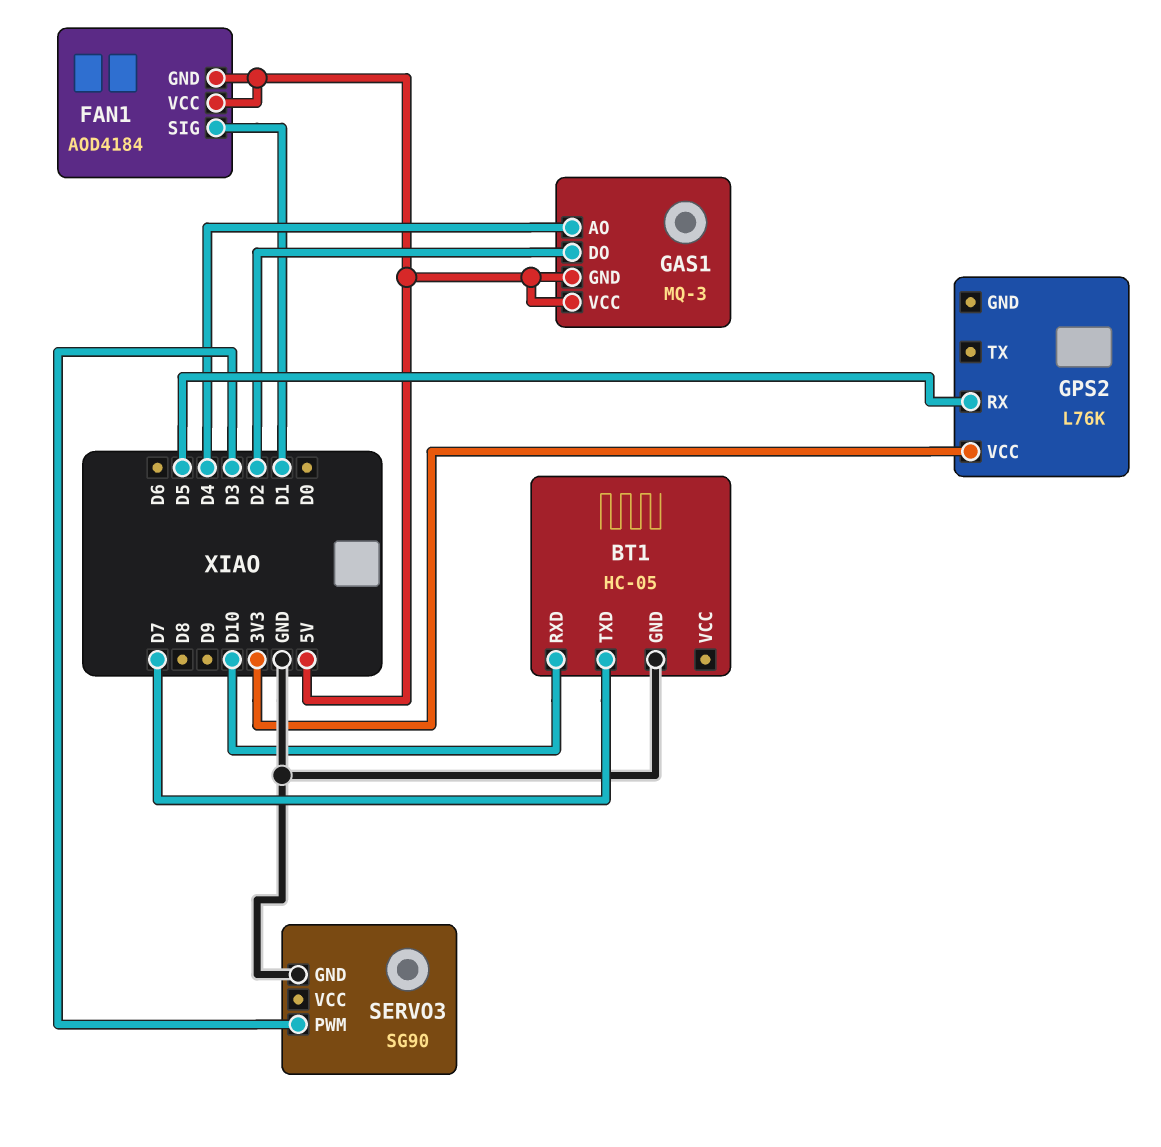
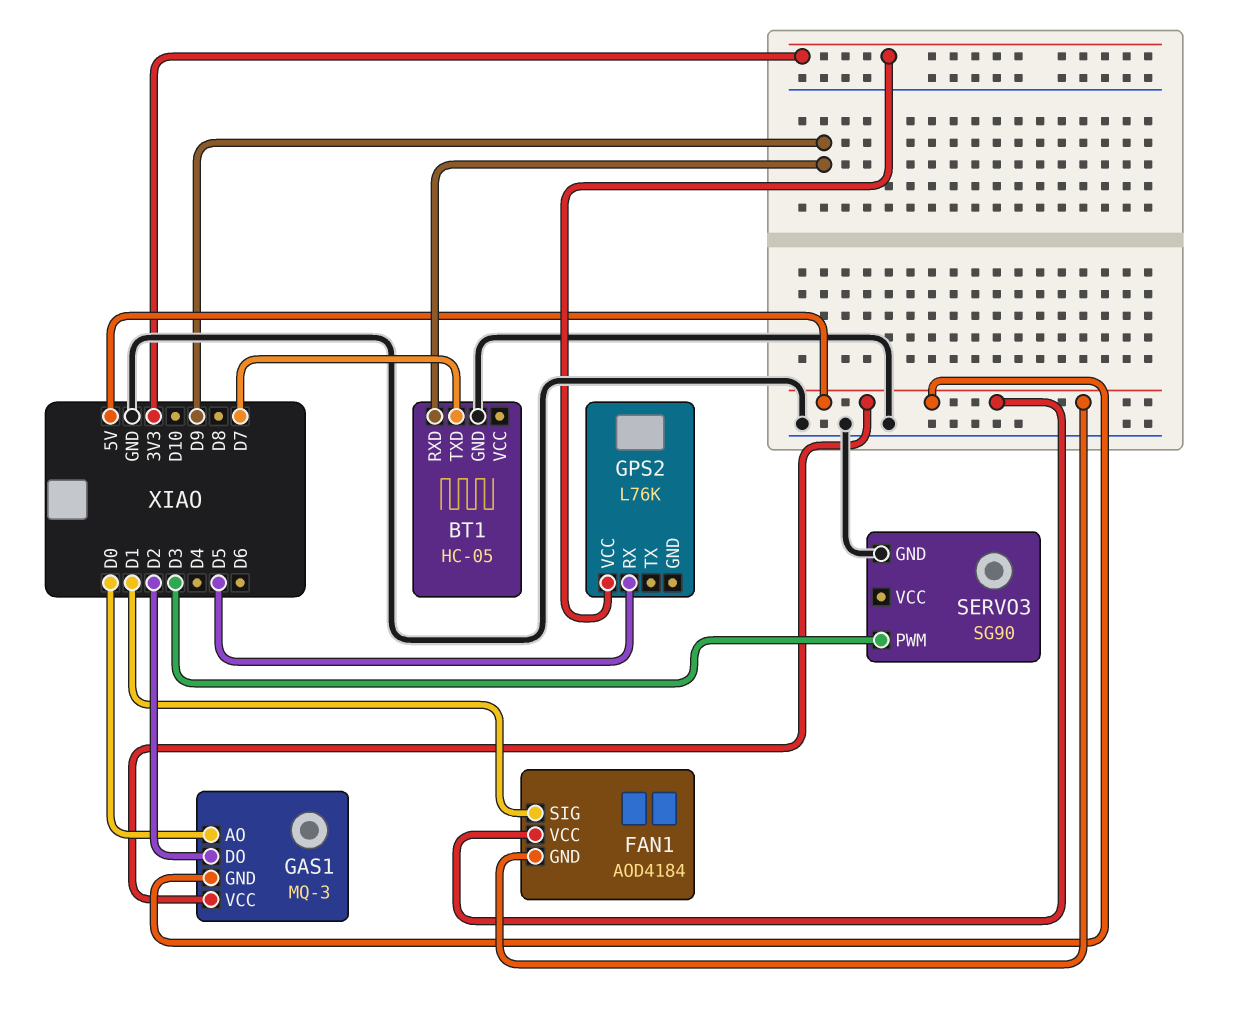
BT1 pin RXD: D10 -> D9
GAS1 pin AO: D4 -> D0

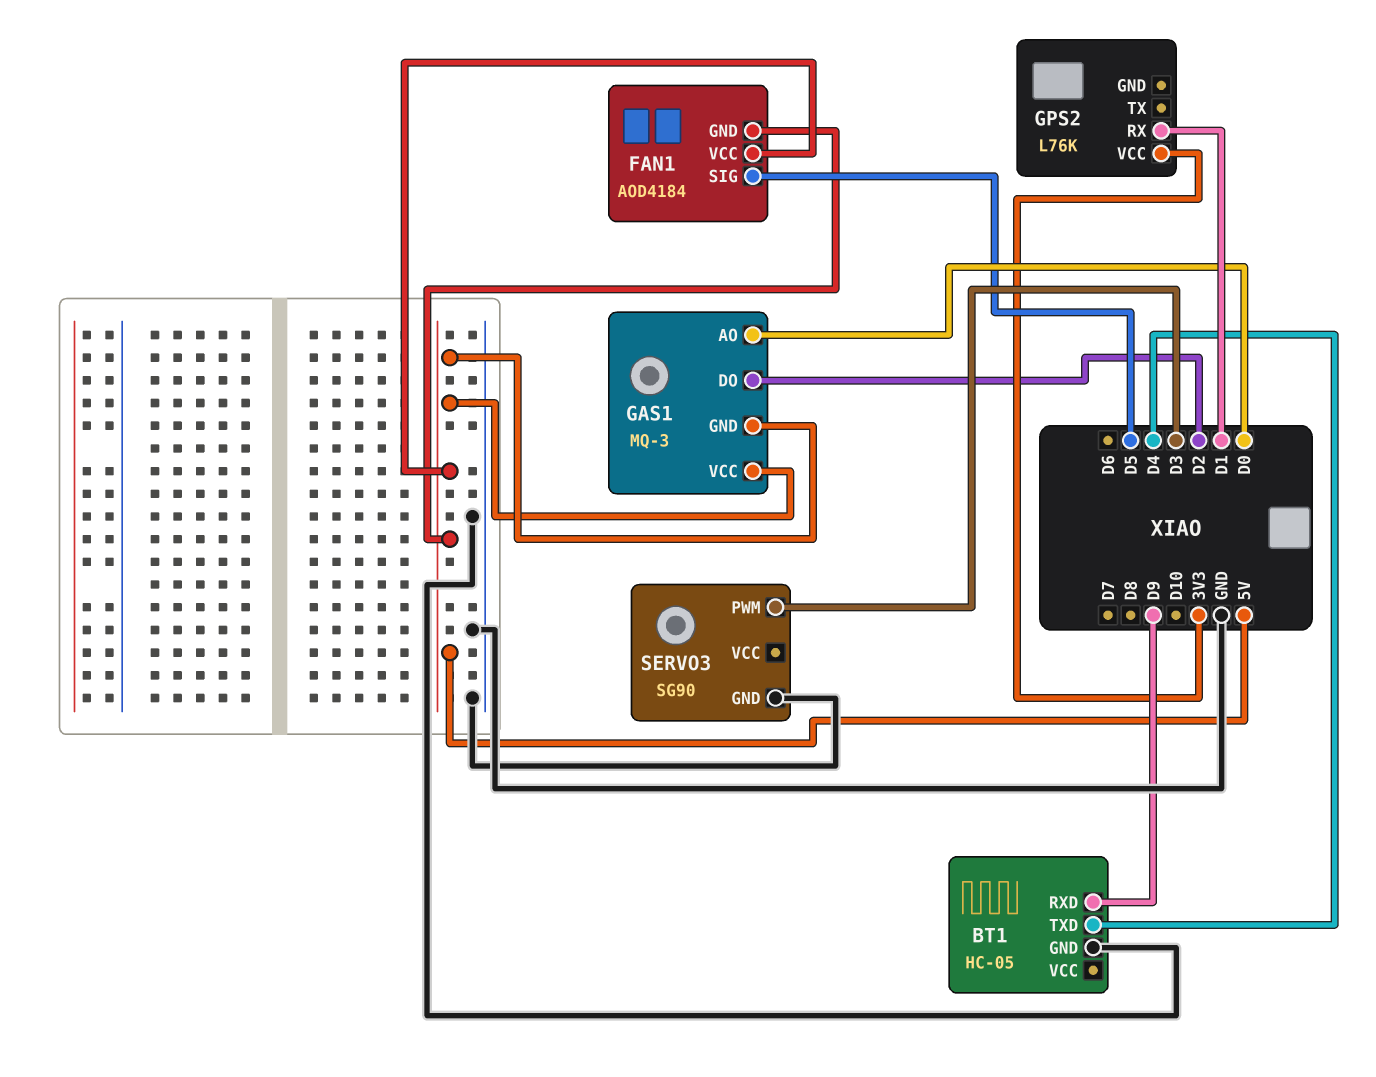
BT1 pin TXD: D7 -> D4
FAN1 pin SIG: D1 -> D5
GPS2 pin RX: D5 -> D1

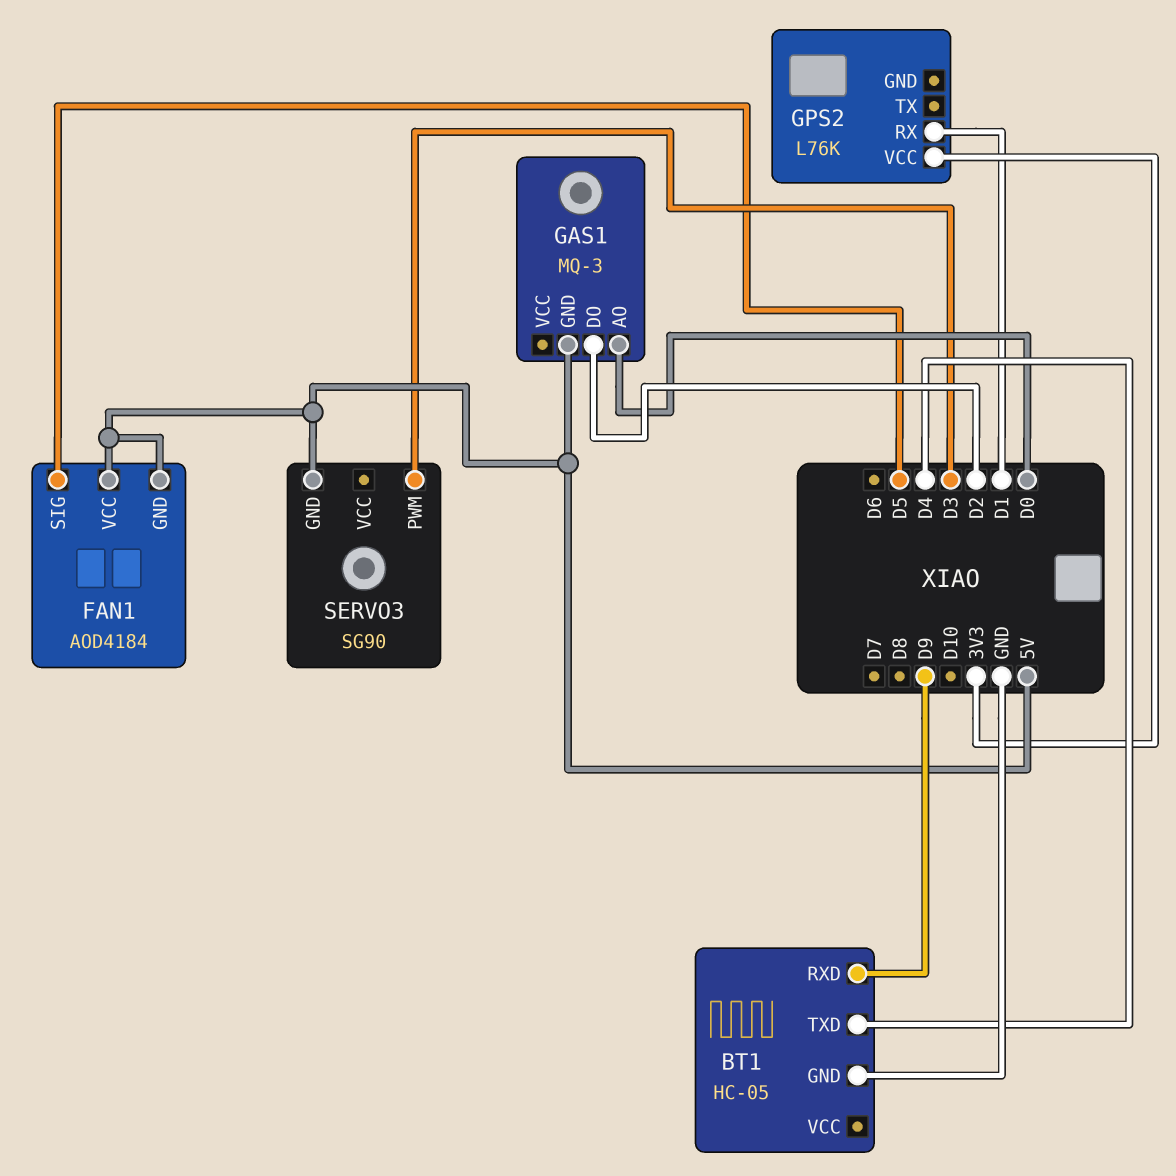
GAS1 pin VCC: 5V -> none
SERVO3 pin GND: GND -> 5V

